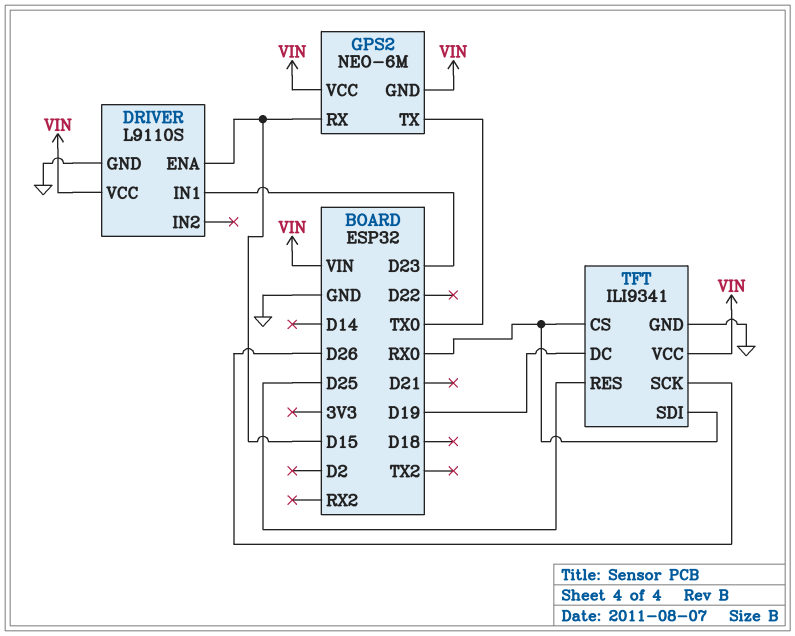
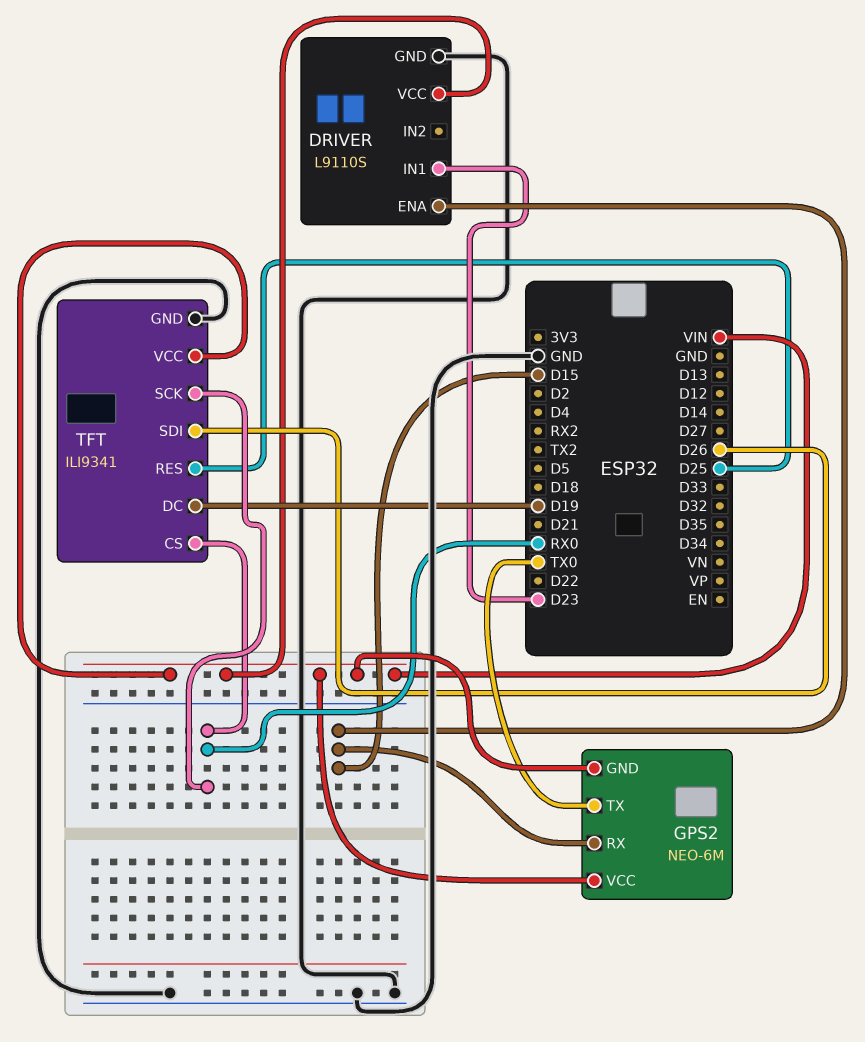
TFT pin SCK: D26 -> RX0
TFT pin SDI: RX0 -> D26

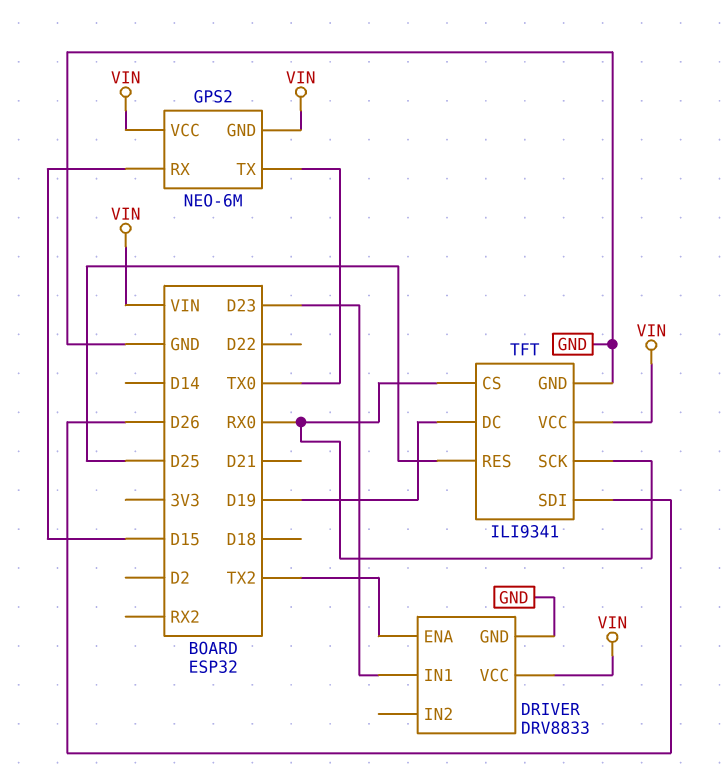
DRIVER: L9110S -> DRV8833
DRIVER pin ENA: D15 -> TX2

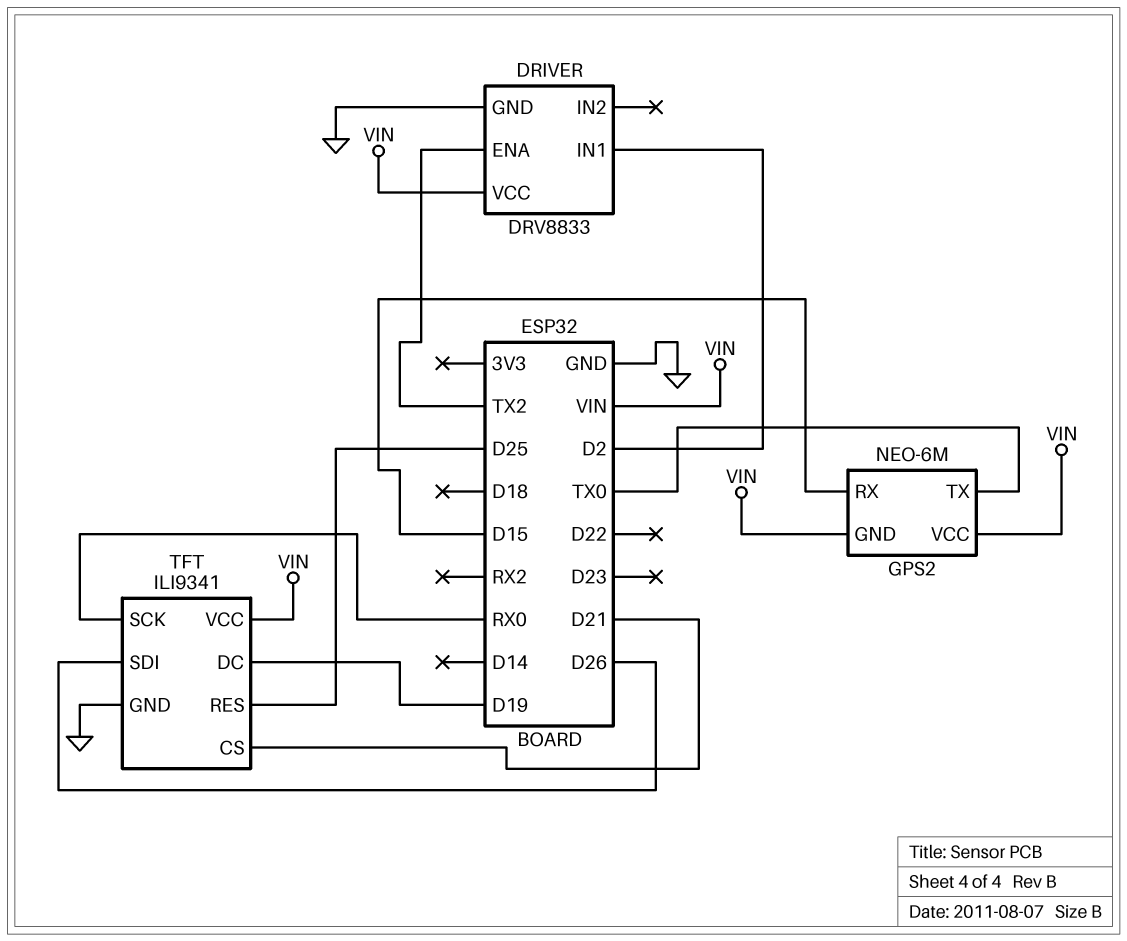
DRIVER pin IN1: D23 -> D2
TFT pin CS: RX0 -> D21

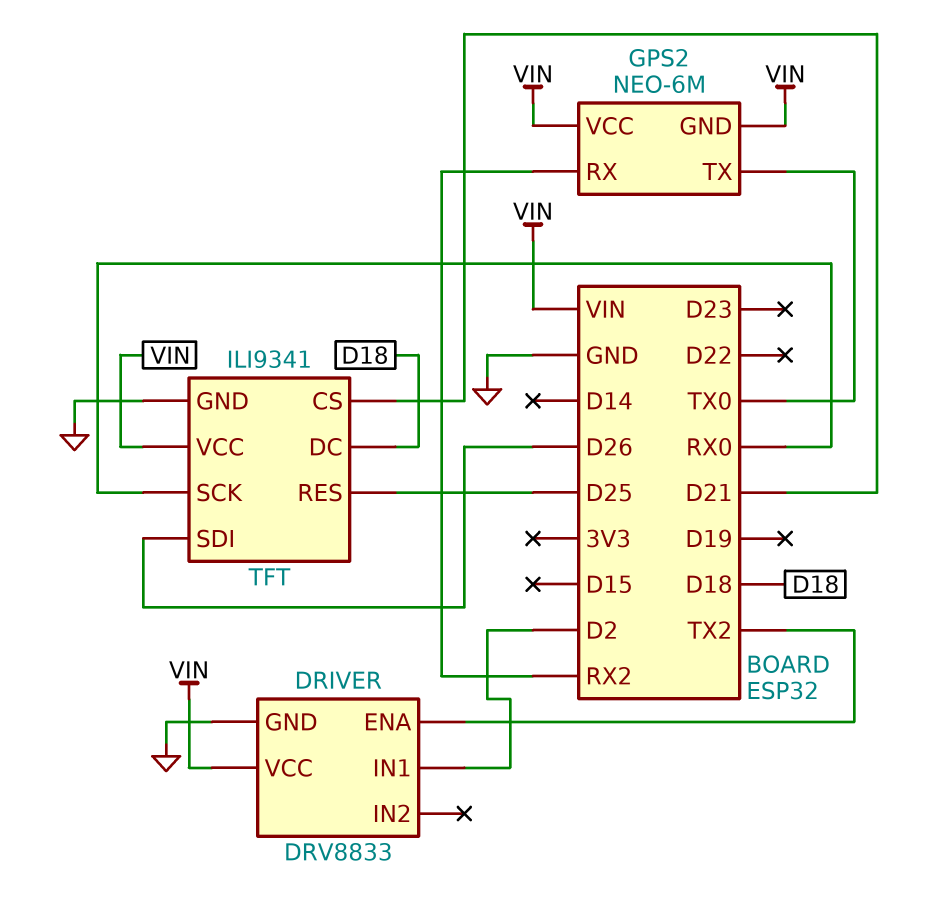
GPS2 pin RX: D15 -> RX2
TFT pin DC: D19 -> D18

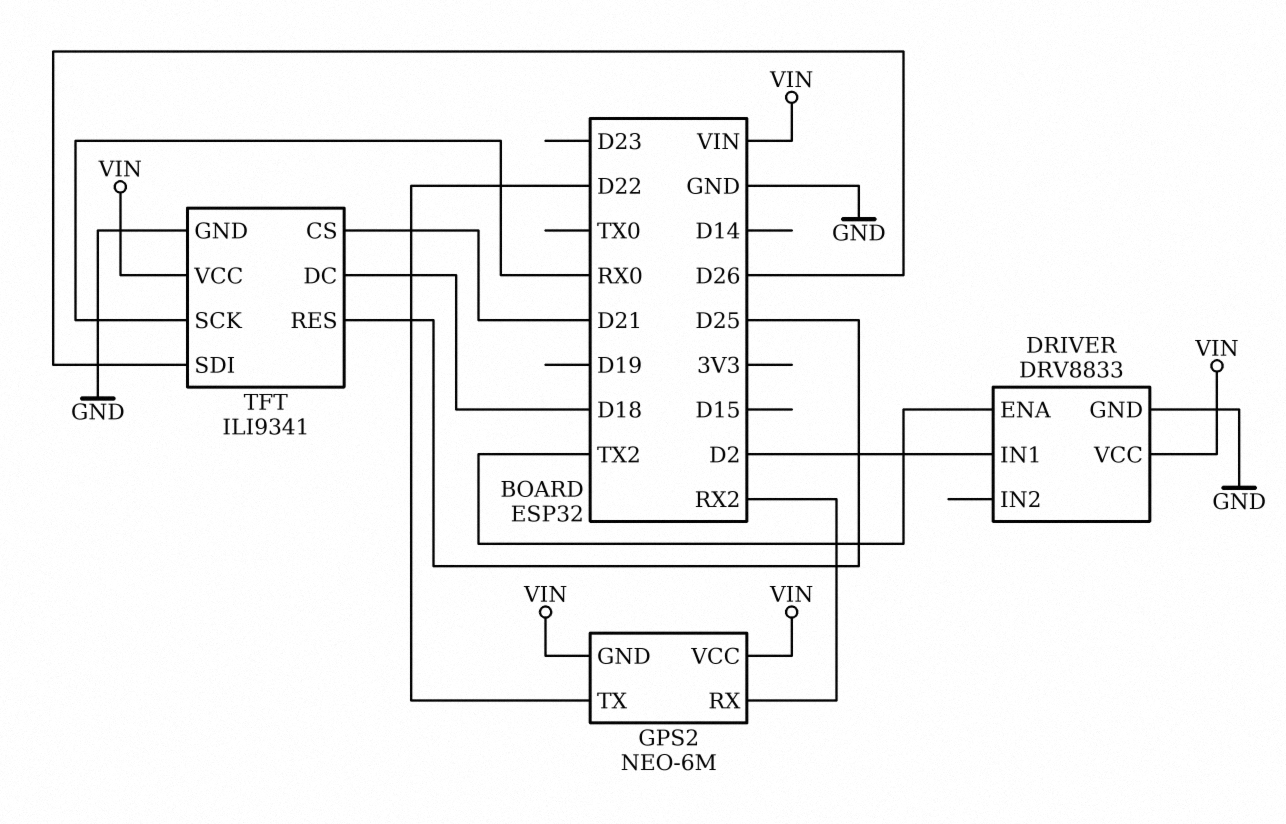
GPS2 pin TX: TX0 -> D22

